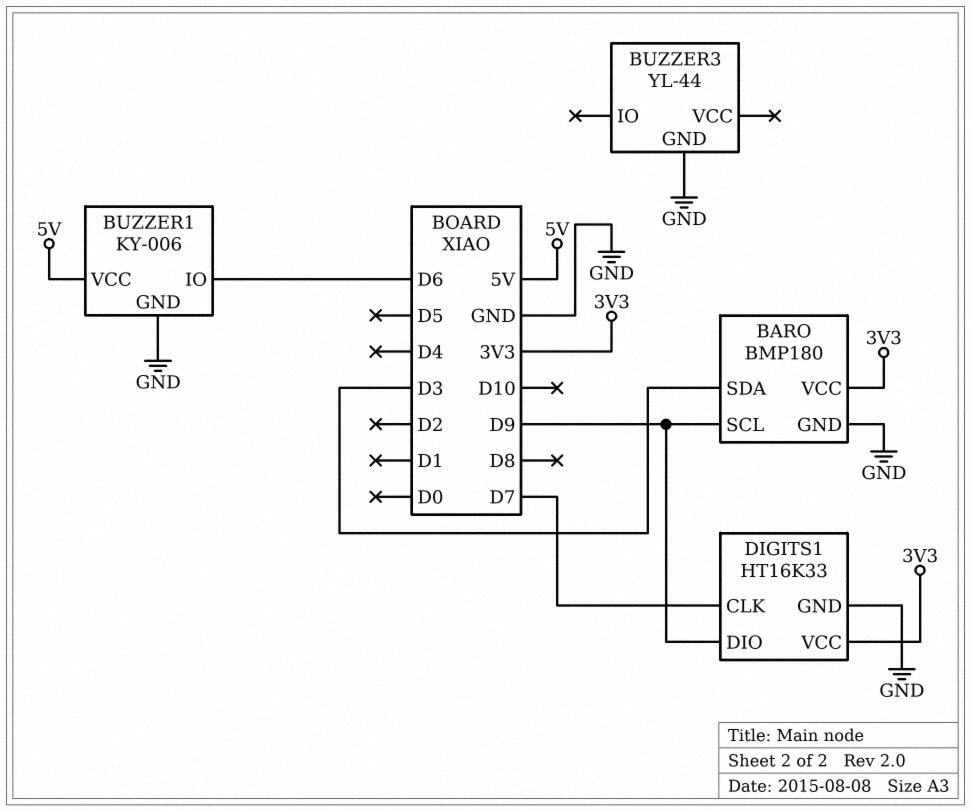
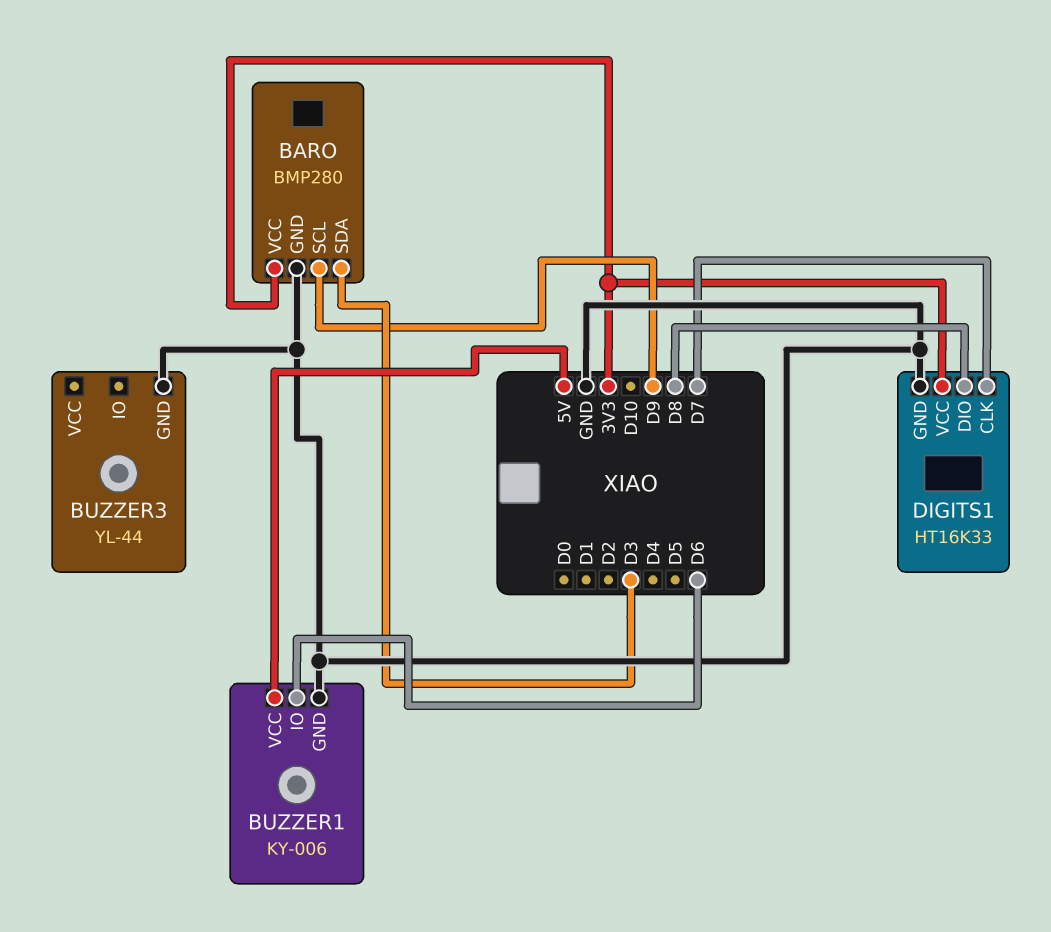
BARO: BMP180 -> BMP280
DIGITS1 pin DIO: D9 -> D8

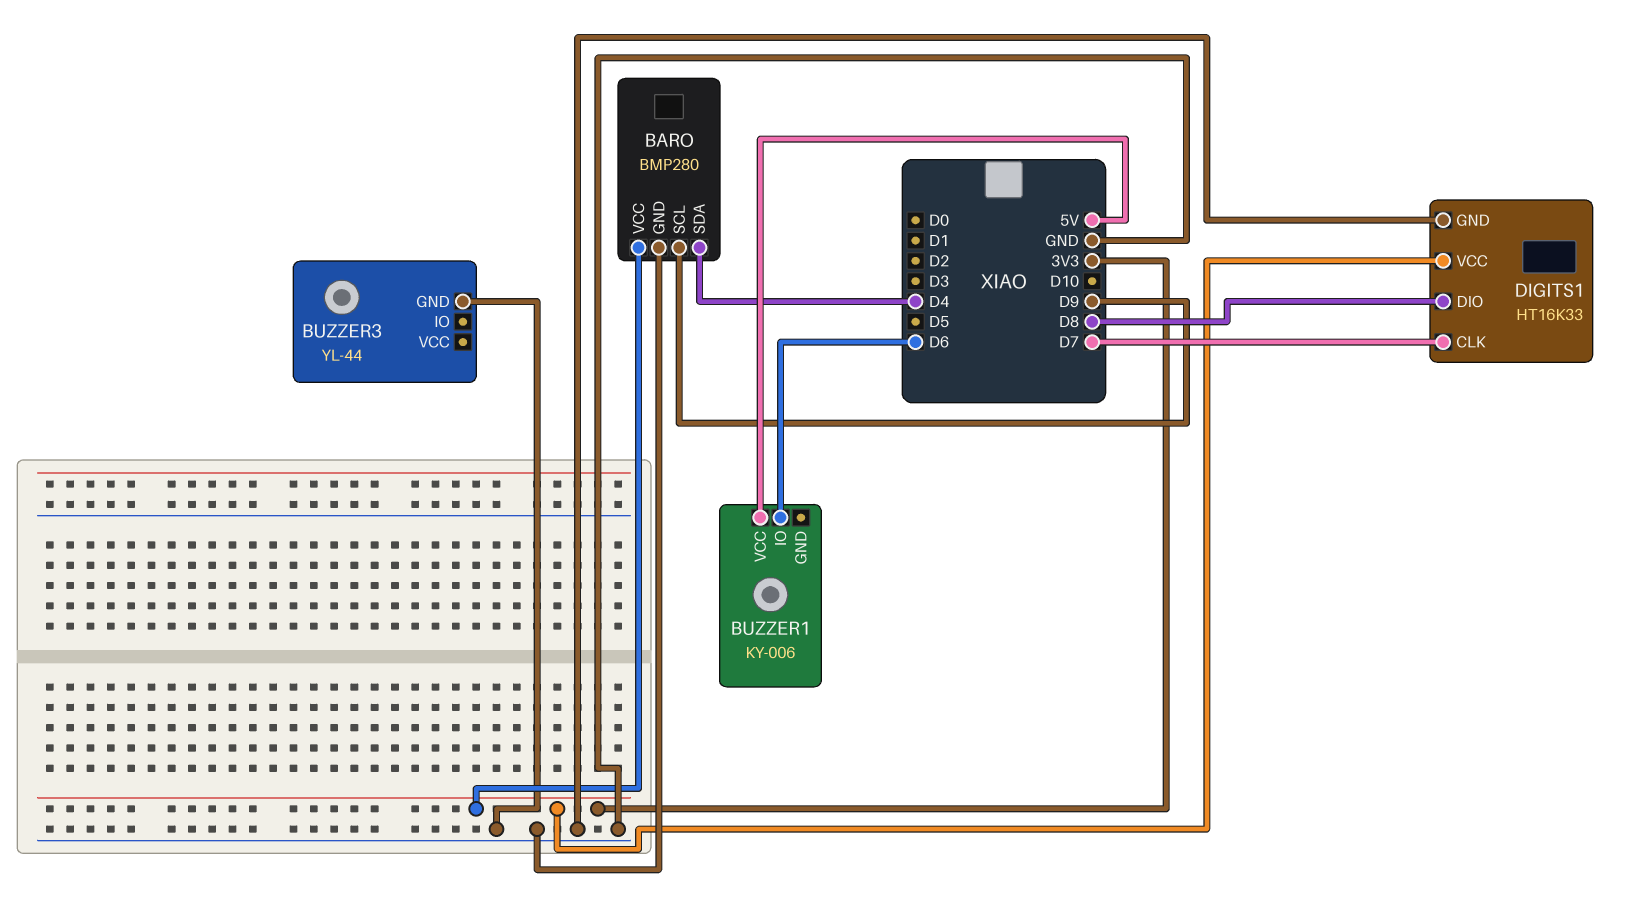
BARO pin SDA: D3 -> D4
BUZZER1 pin GND: GND -> none

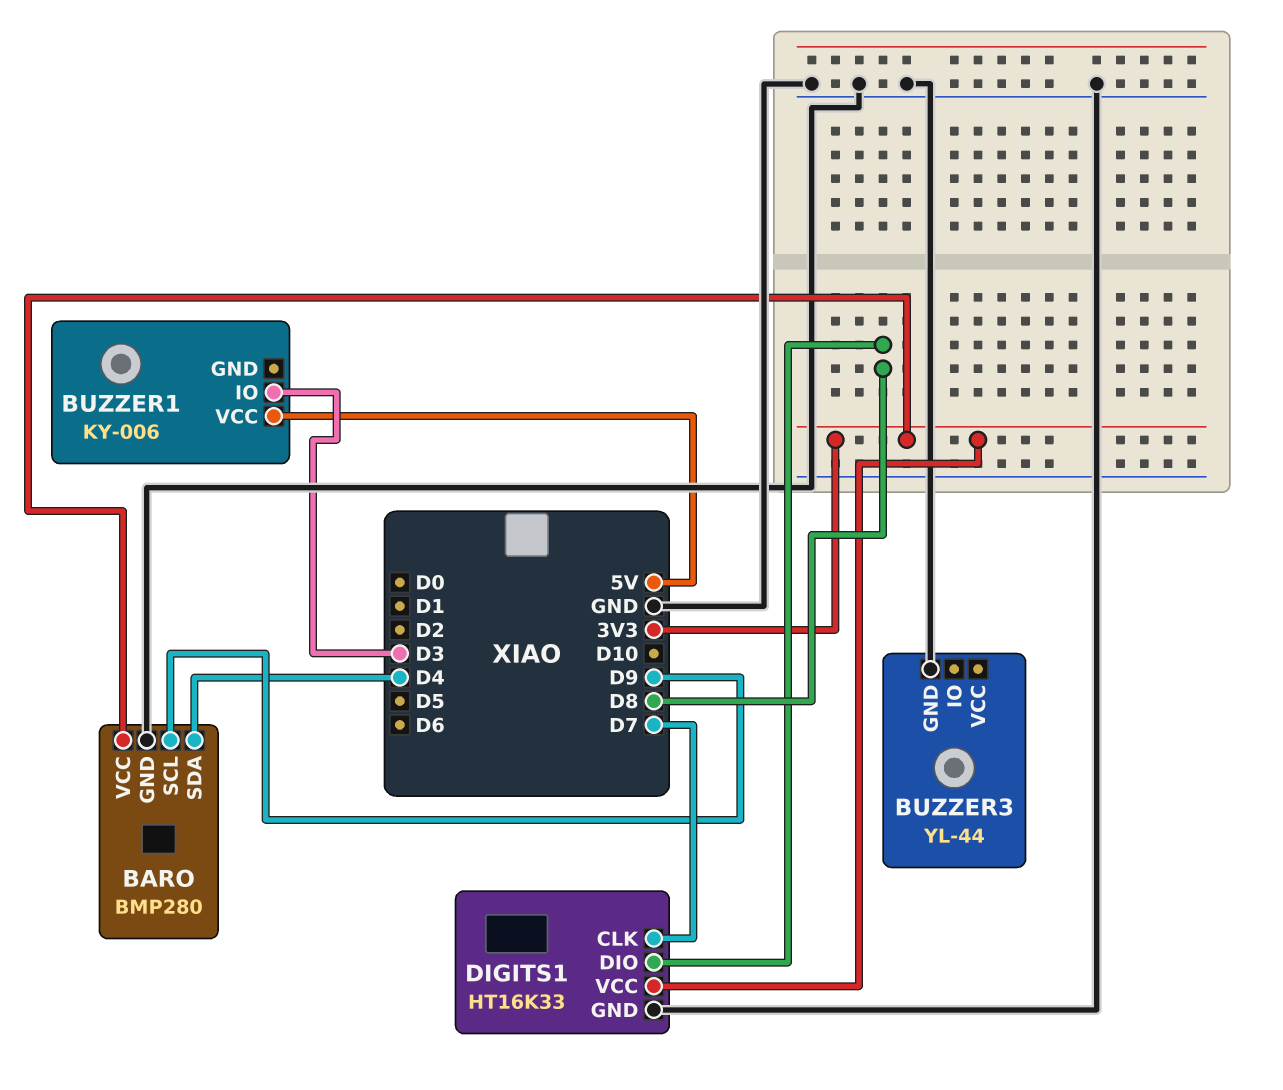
BUZZER1 pin IO: D6 -> D3

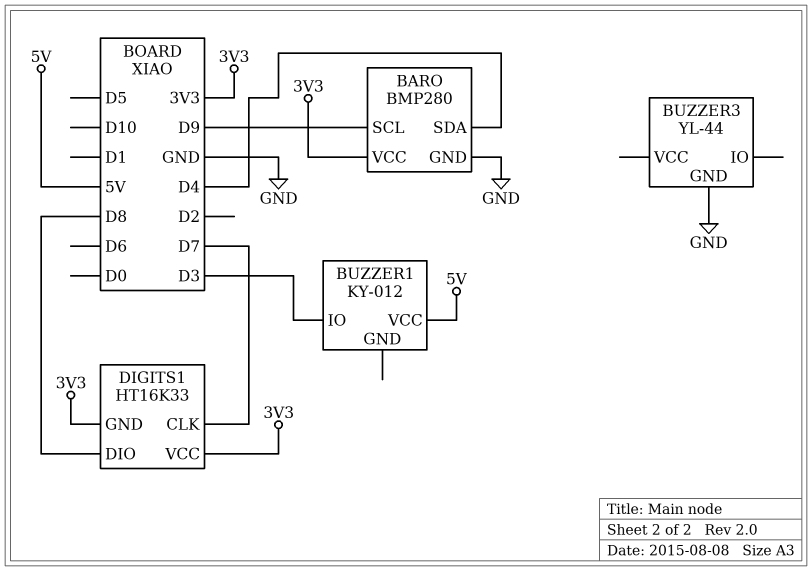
BUZZER1: KY-006 -> KY-012
DIGITS1 pin GND: GND -> 3V3

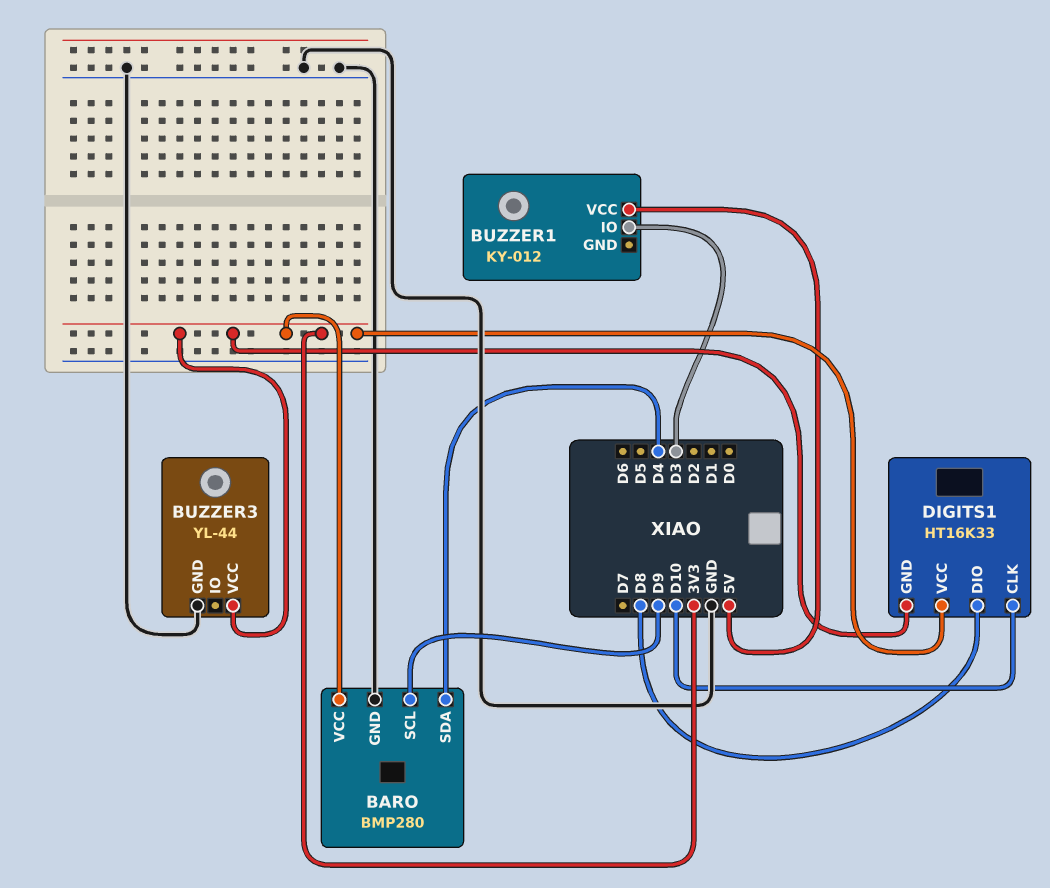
BUZZER3 pin VCC: none -> 3V3
DIGITS1 pin CLK: D7 -> D10

